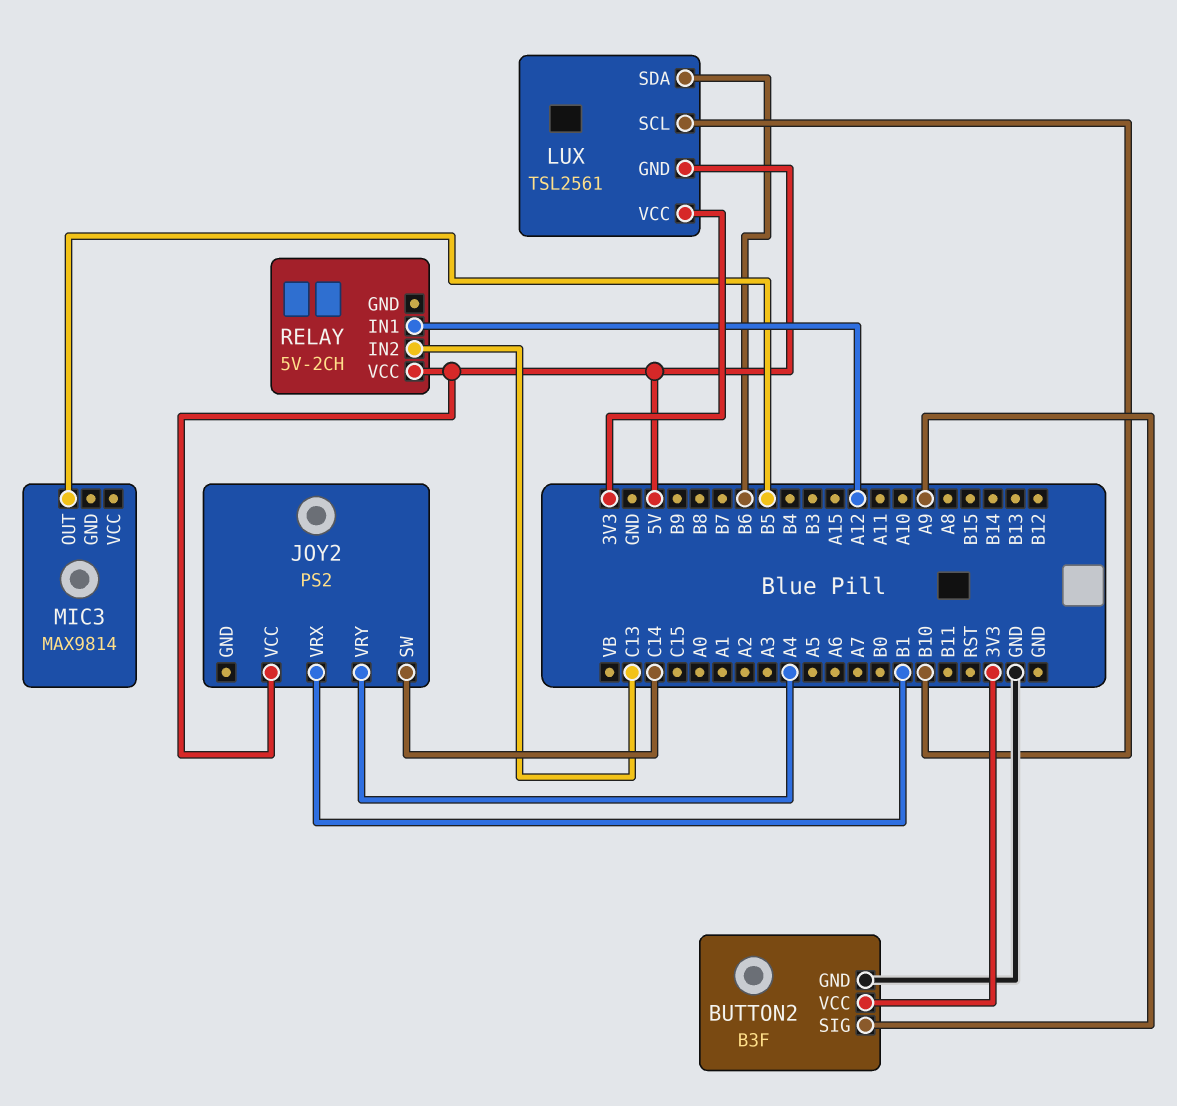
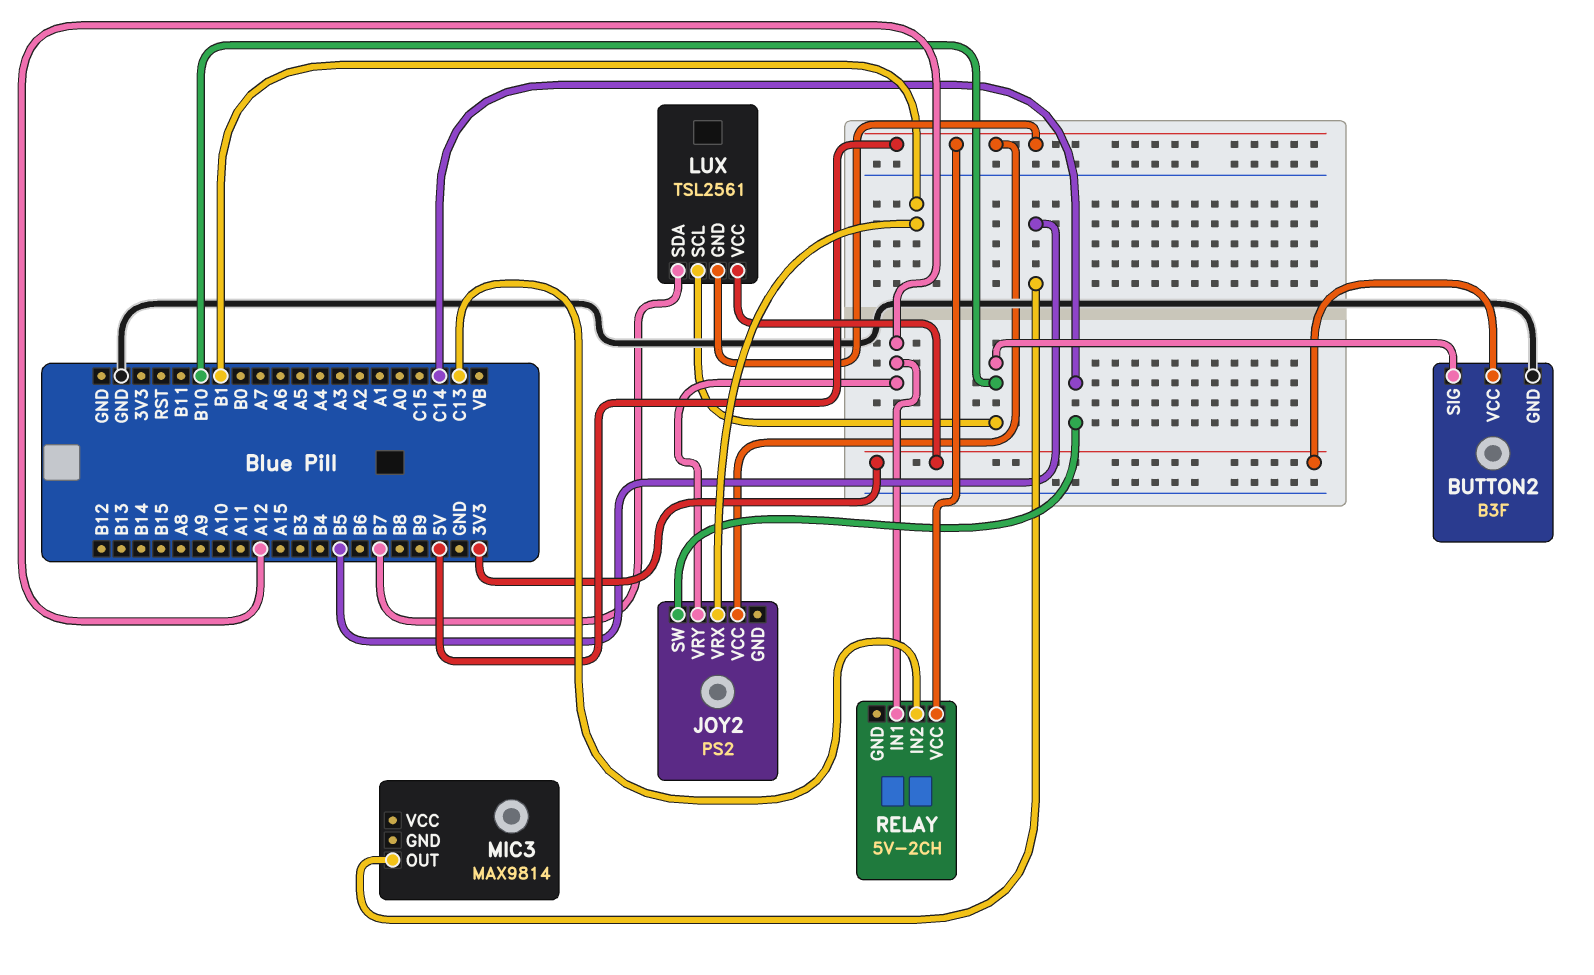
BUTTON2 pin SIG: A9 -> B10
JOY2 pin VRY: A4 -> A12
LUX pin SDA: B6 -> B7

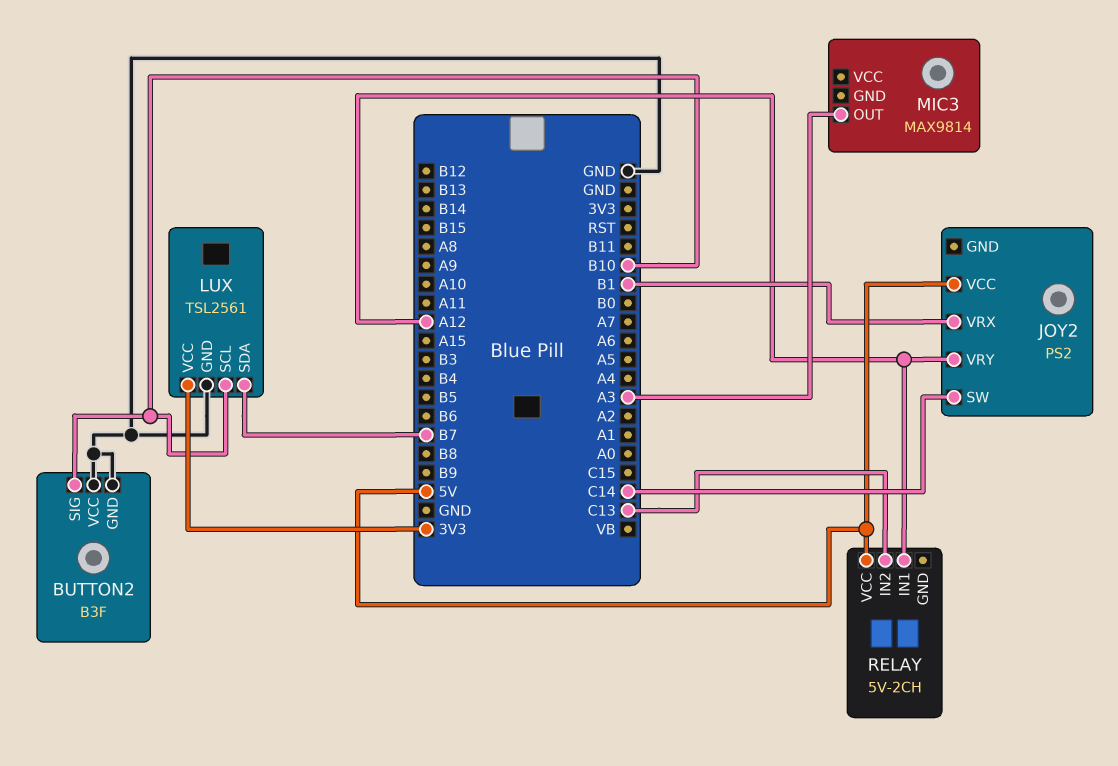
BUTTON2 pin VCC: 3V3 -> GND
LUX pin GND: 5V -> GND
MIC3 pin OUT: B5 -> A3

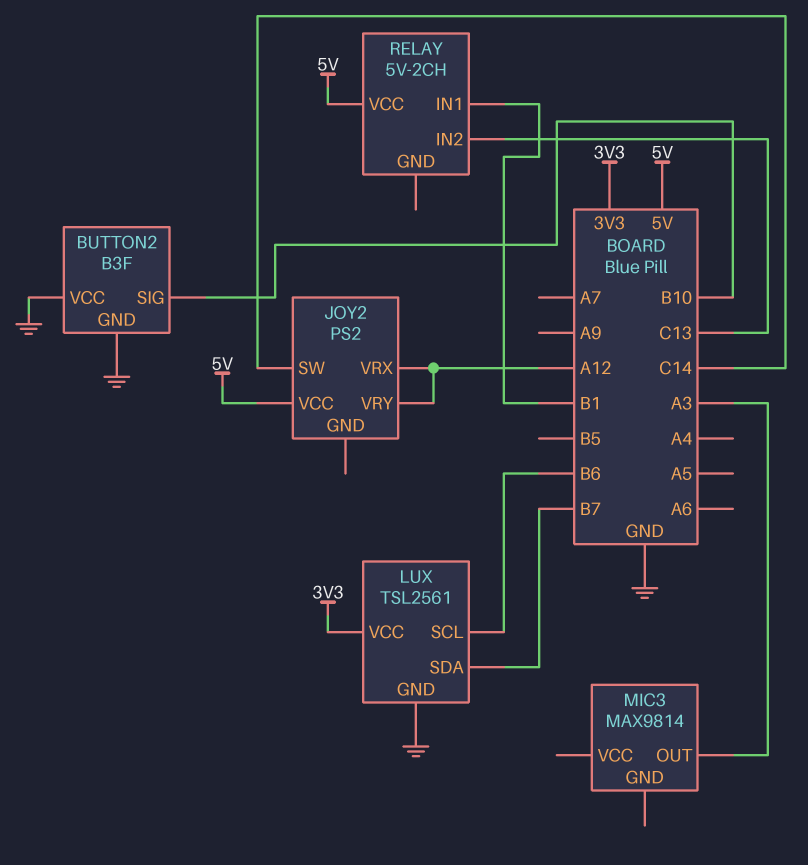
JOY2 pin VRX: B1 -> A12
LUX pin SCL: B10 -> B6
RELAY pin IN1: A12 -> B1

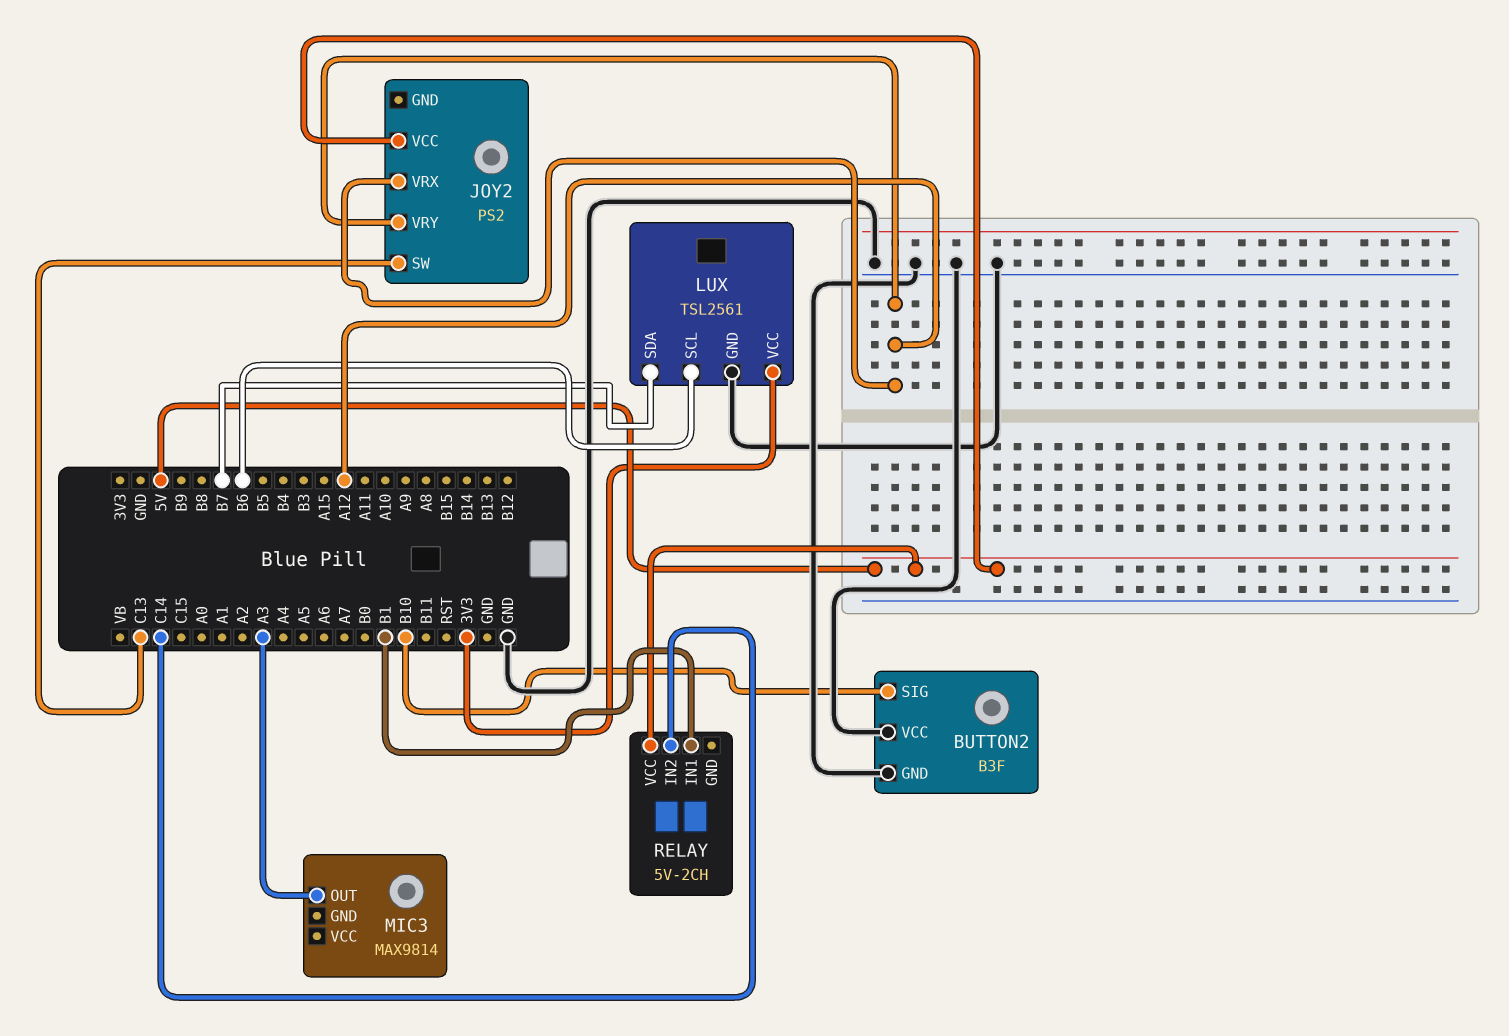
JOY2 pin SW: C14 -> C13
RELAY pin IN2: C13 -> C14

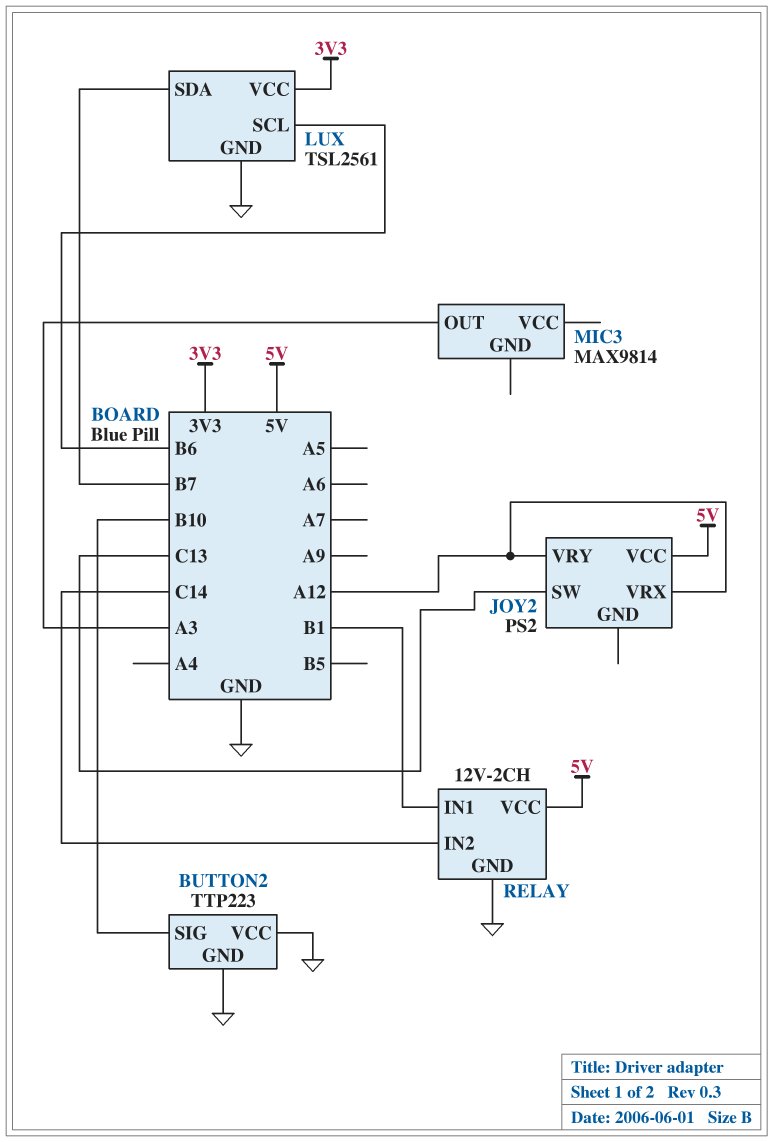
BUTTON2: B3F -> TTP223
RELAY: 5V-2CH -> 12V-2CH
RELAY pin GND: none -> GND

